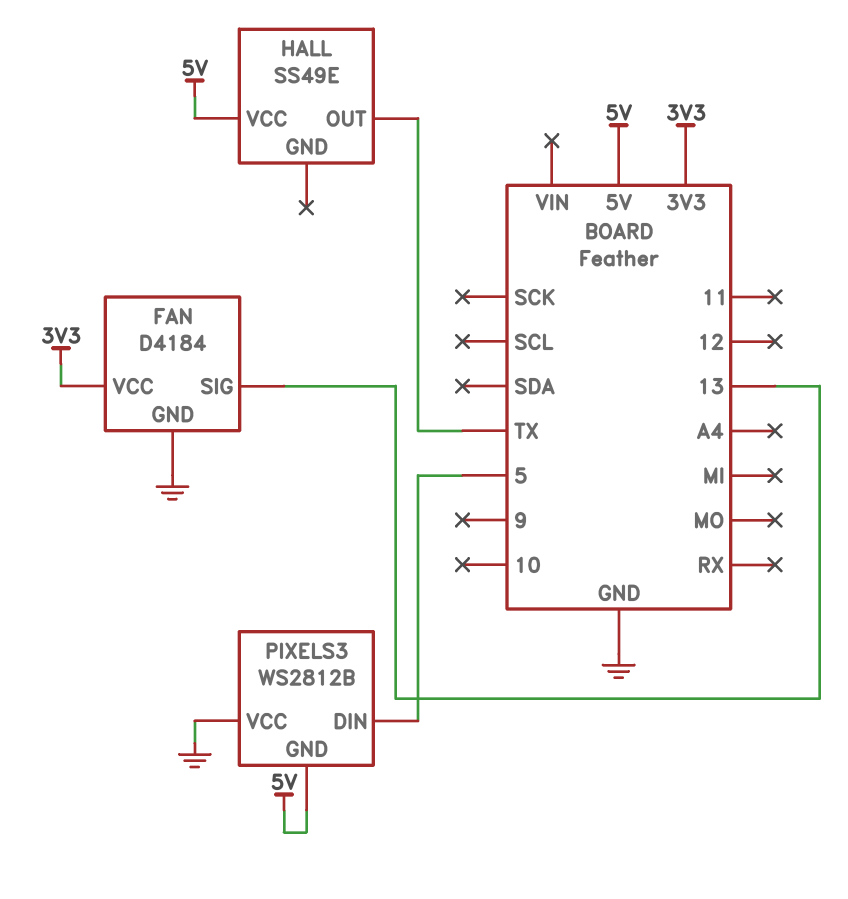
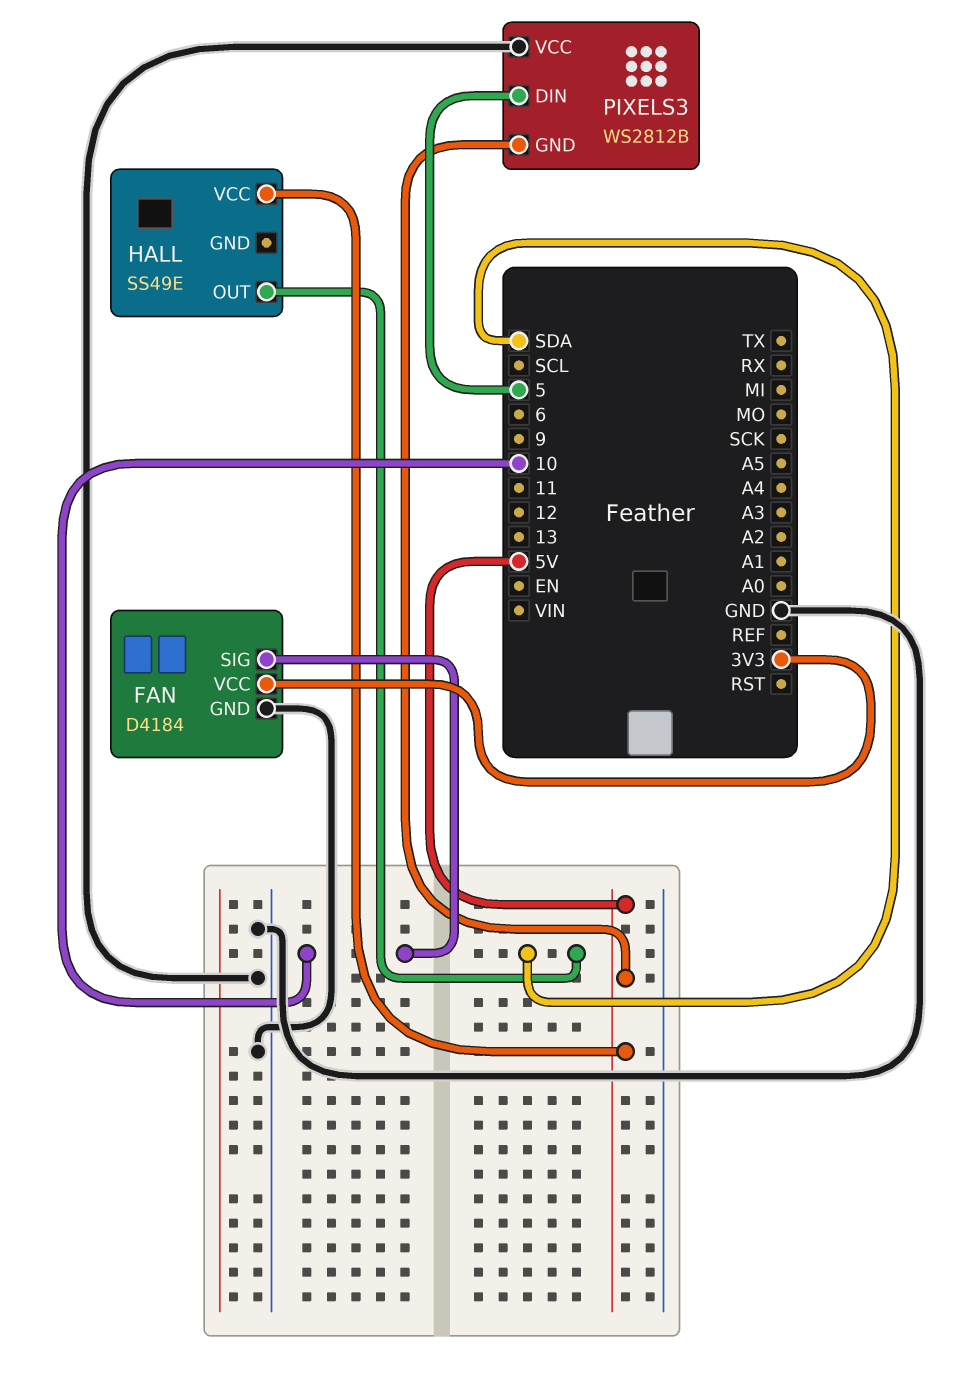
FAN pin SIG: 13 -> 10
HALL pin OUT: TX -> SDA

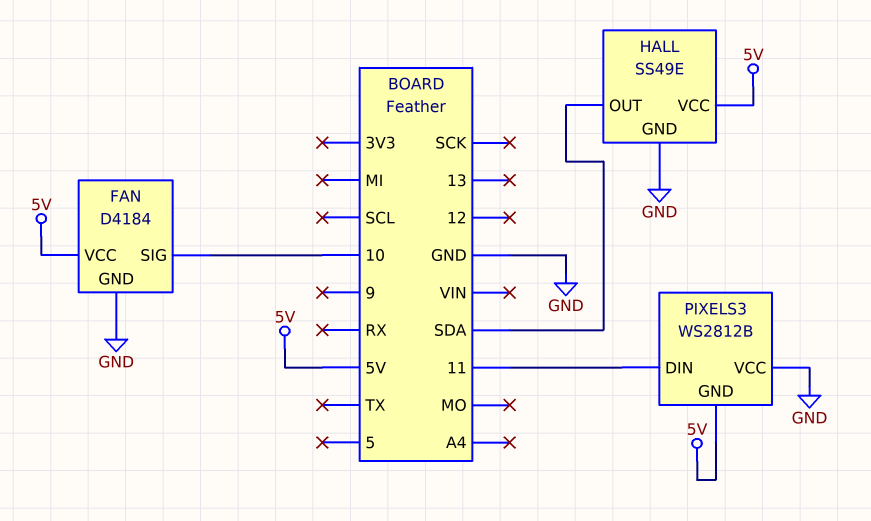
FAN pin VCC: 3V3 -> 5V
HALL pin GND: none -> GND
PIXELS3 pin DIN: 5 -> 11

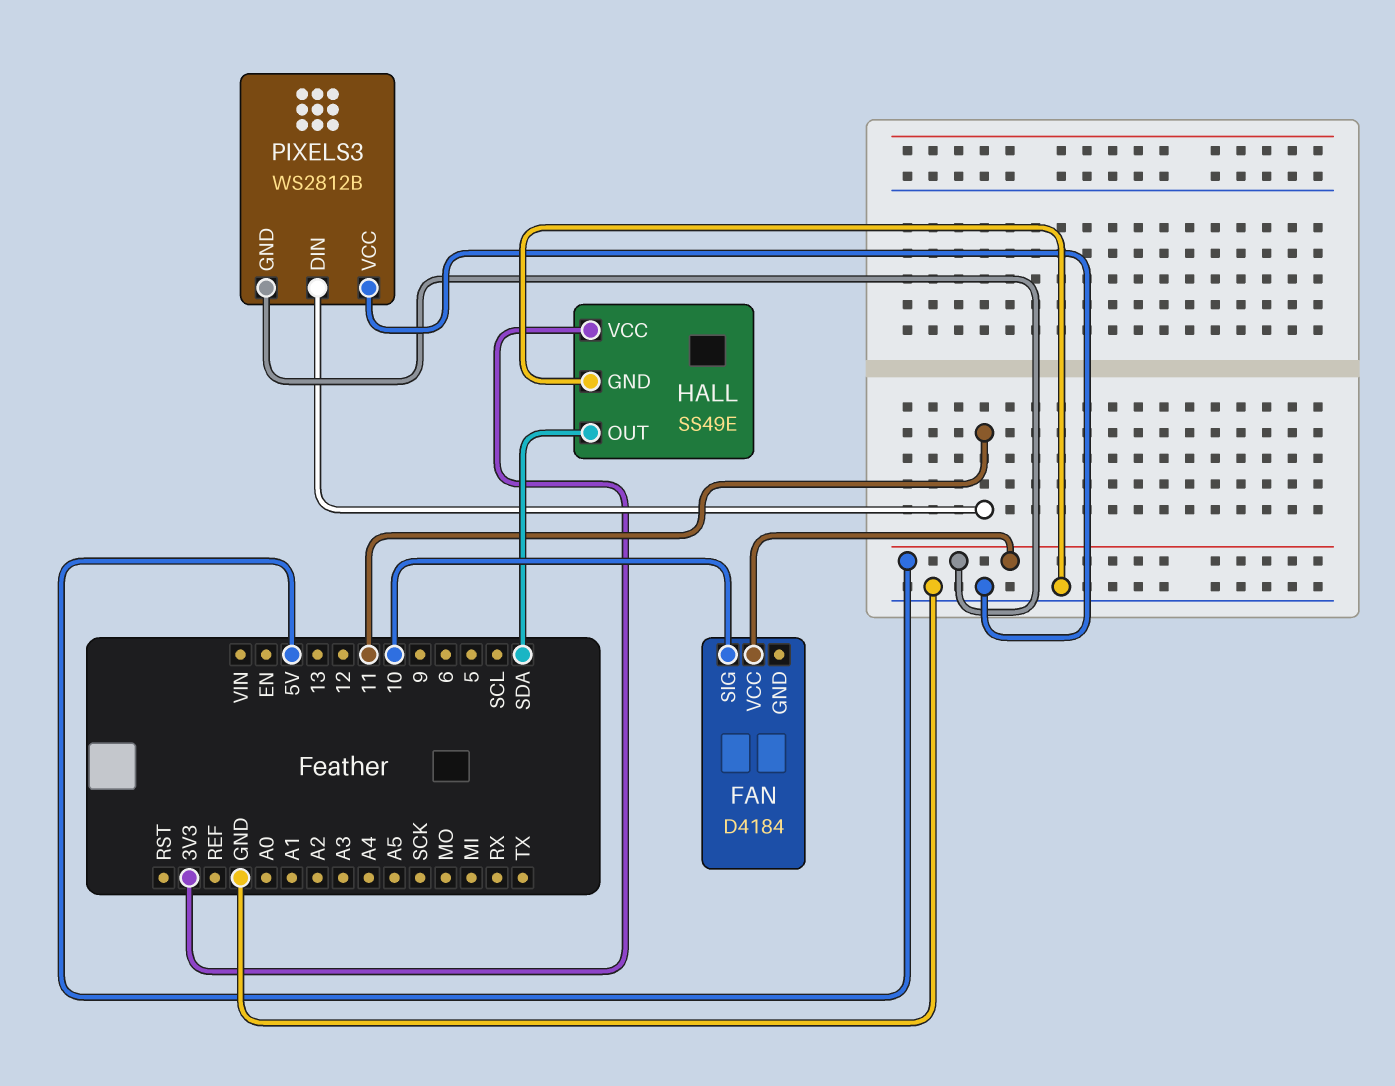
FAN pin GND: GND -> none
HALL pin VCC: 5V -> 3V3

